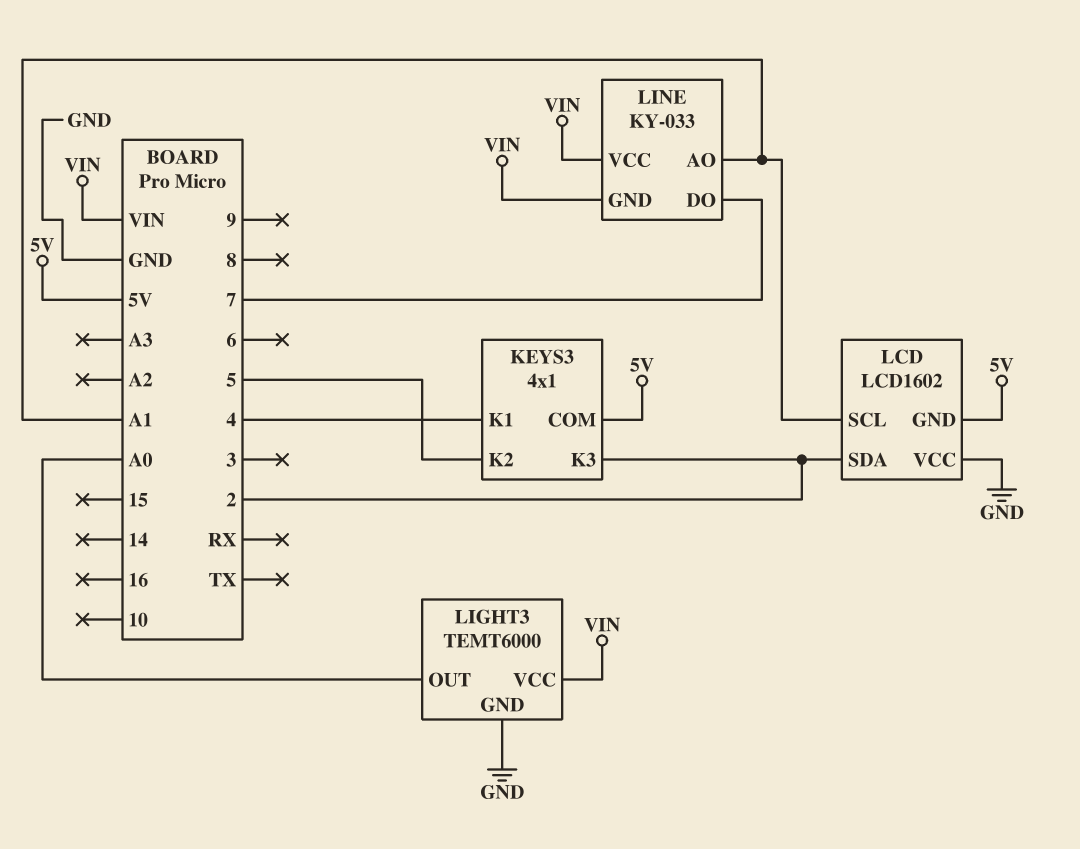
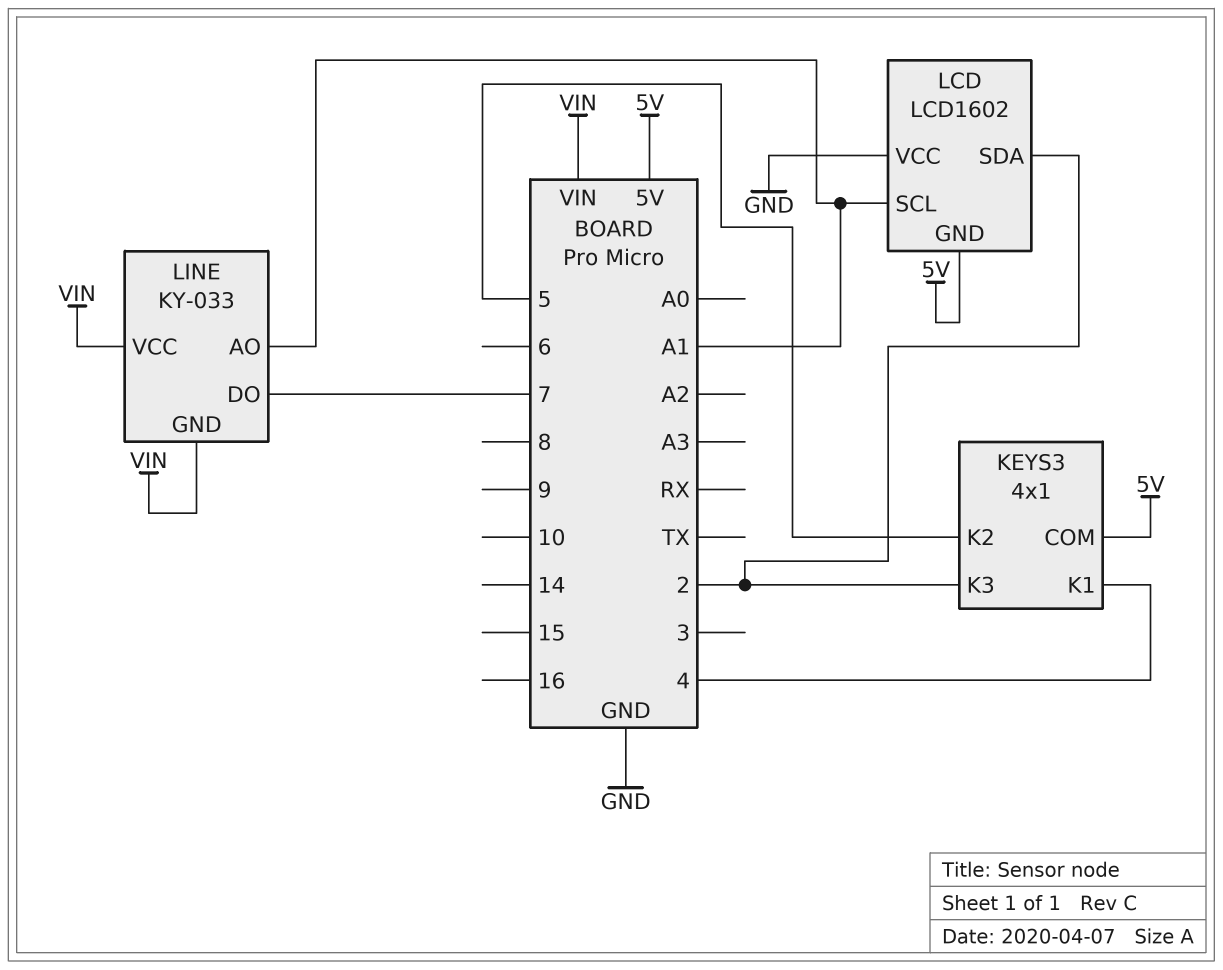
LIGHT3: TEMT6000 -> none
LIGHT3 pin GND: GND -> none
LIGHT3 pin OUT: A0 -> none
LIGHT3 pin VCC: VIN -> none

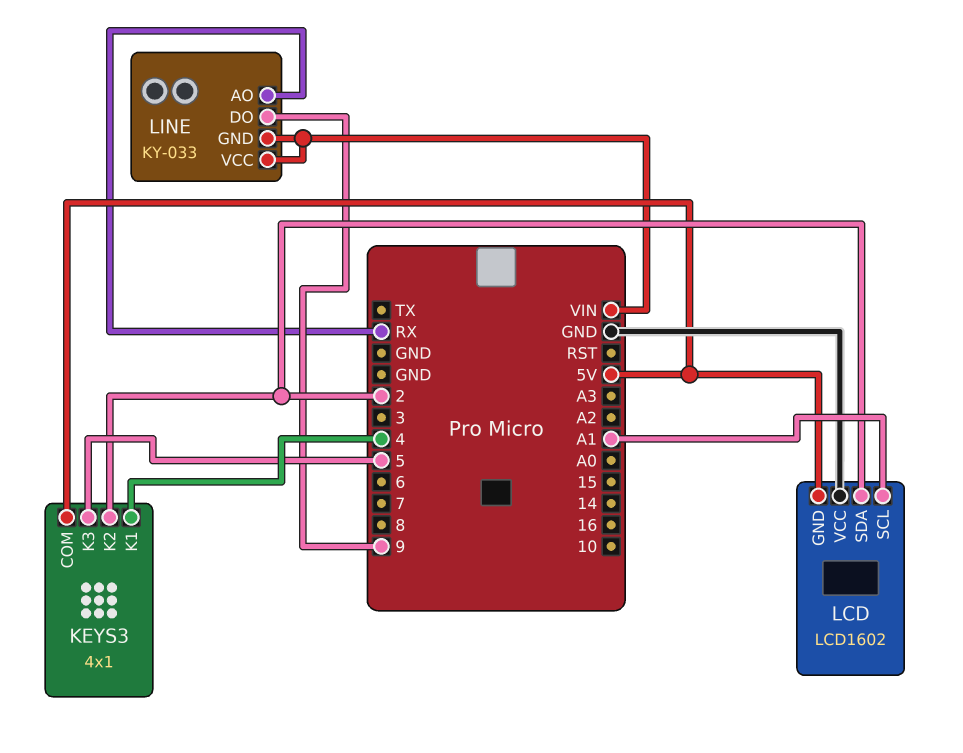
KEYS3 pin K2: 5 -> 2
KEYS3 pin K3: 2 -> 5
LINE pin AO: A1 -> RX
LINE pin DO: 7 -> 9

